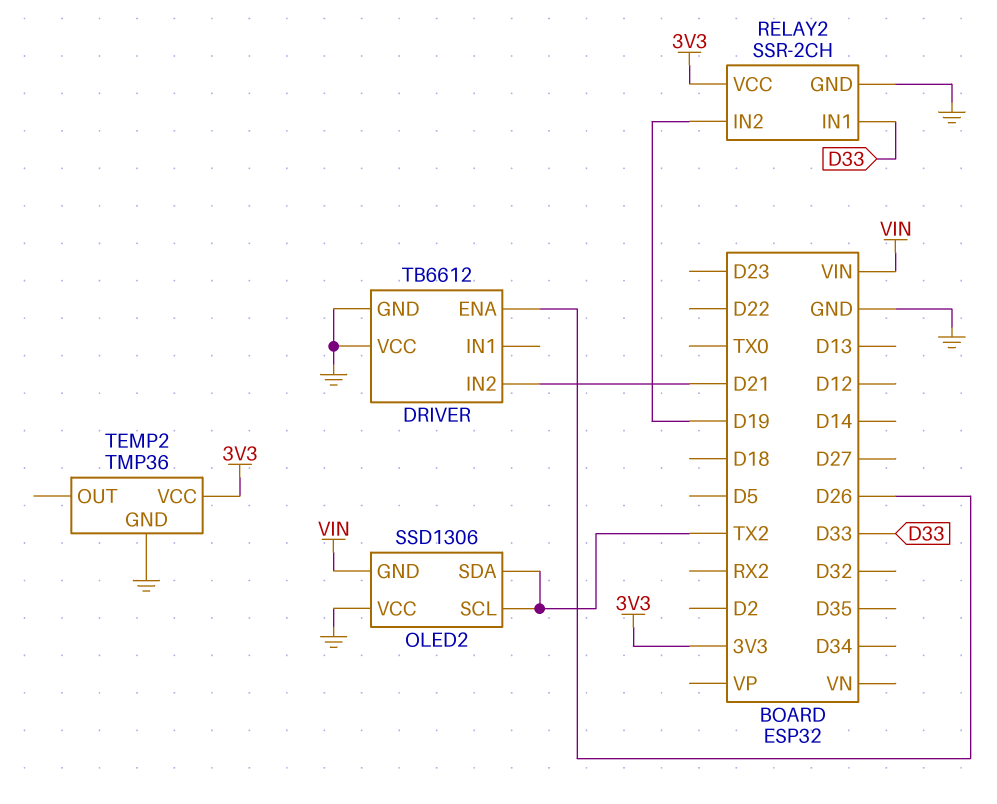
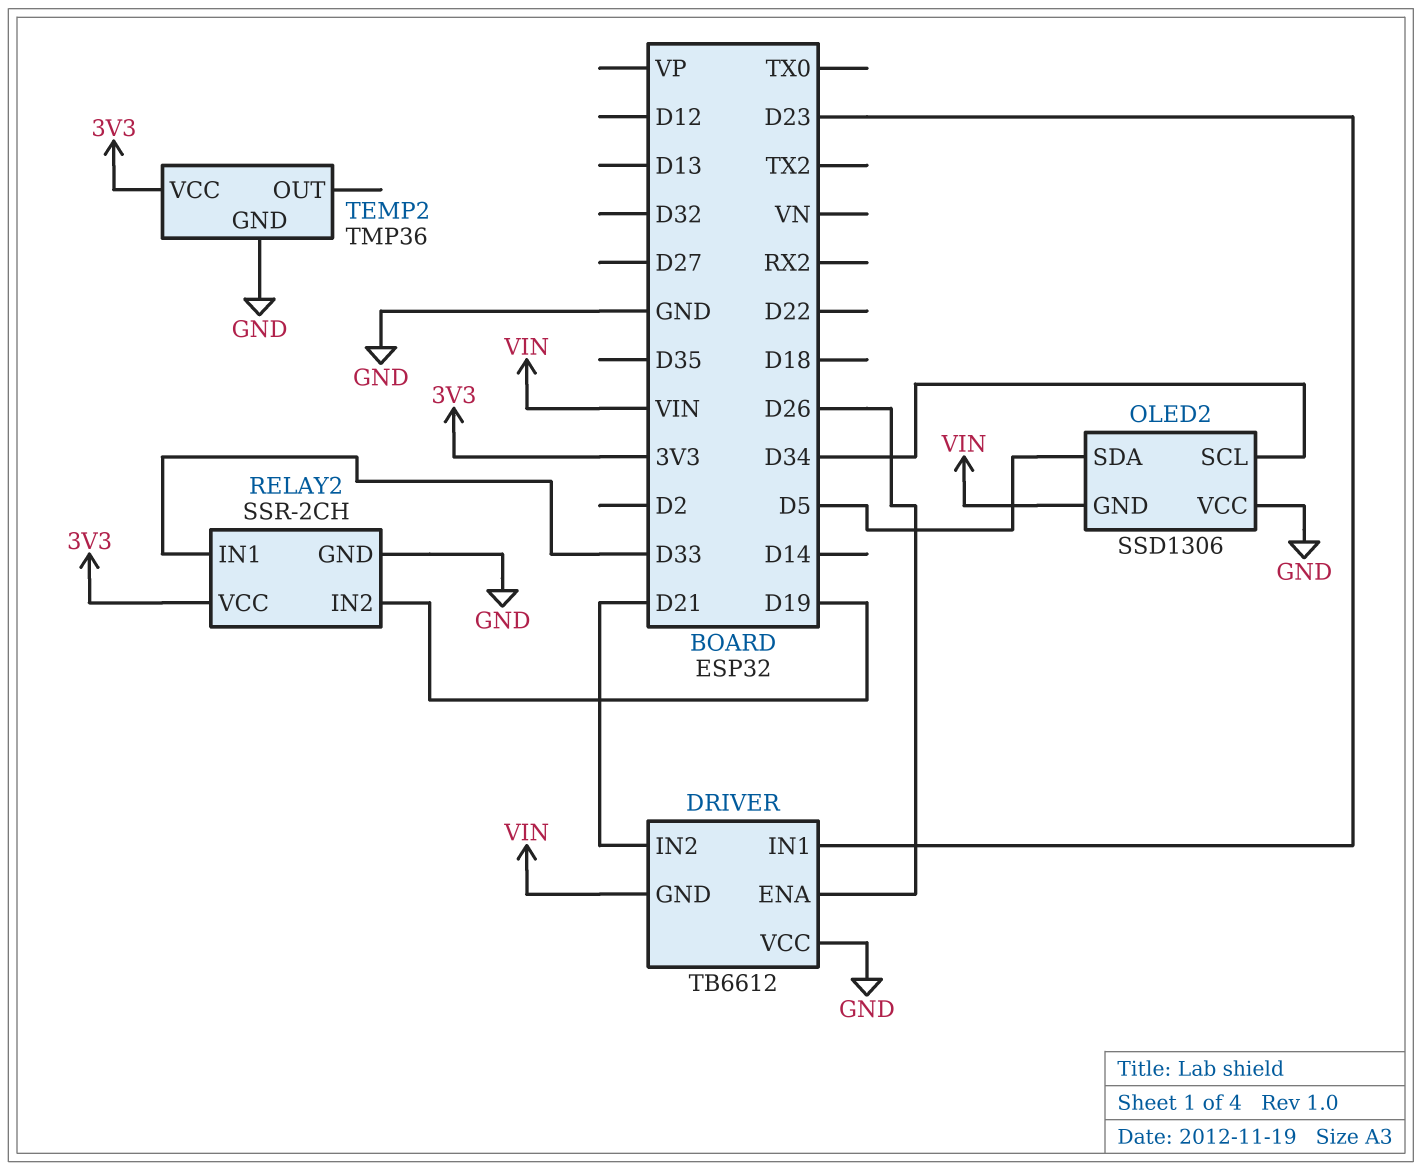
DRIVER pin GND: GND -> VIN
DRIVER pin IN1: none -> D23
OLED2 pin SCL: TX2 -> D34
OLED2 pin SDA: TX2 -> D5

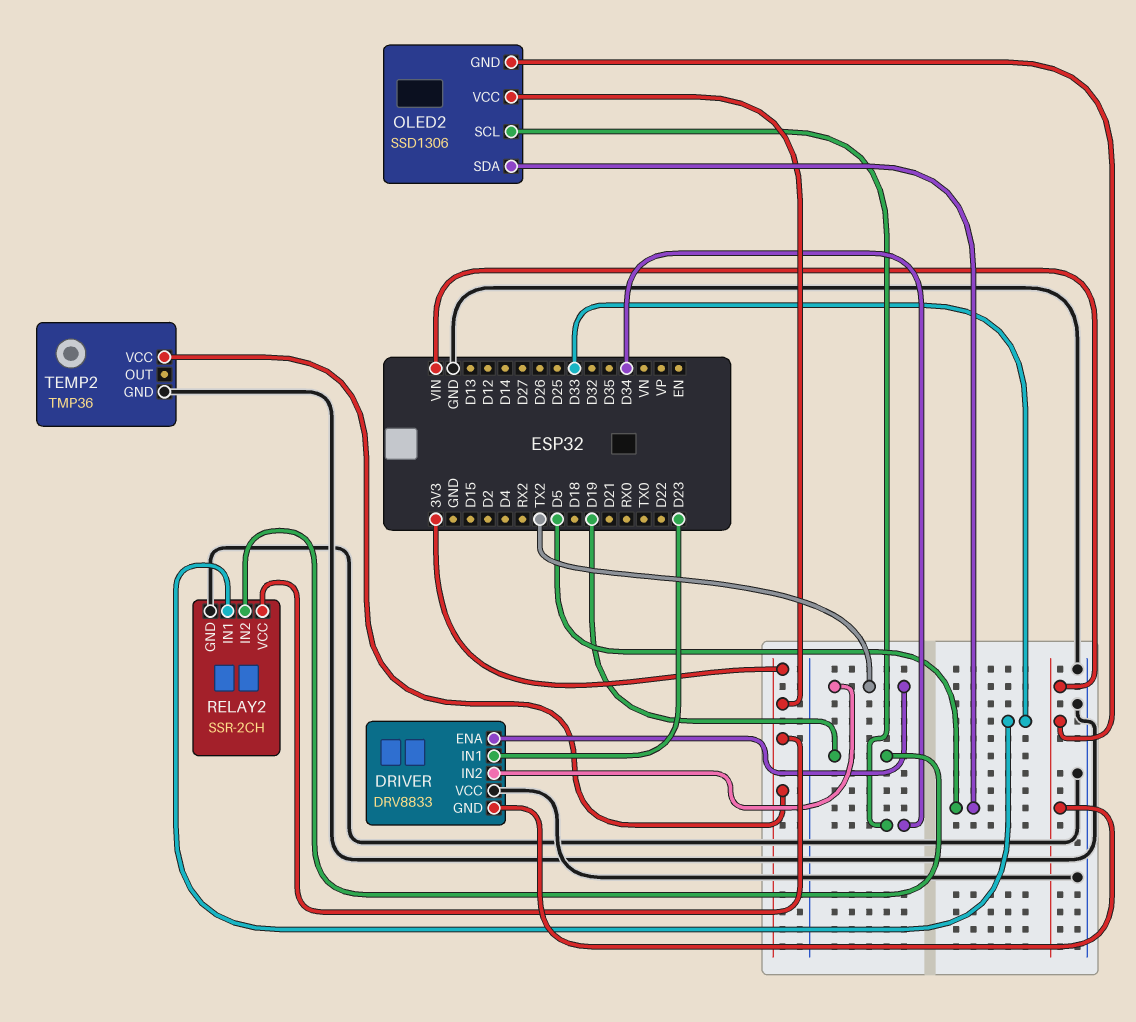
DRIVER: TB6612 -> DRV8833
DRIVER pin ENA: D26 -> TX2
DRIVER pin IN2: D21 -> TX2
OLED2 pin VCC: GND -> 3V3

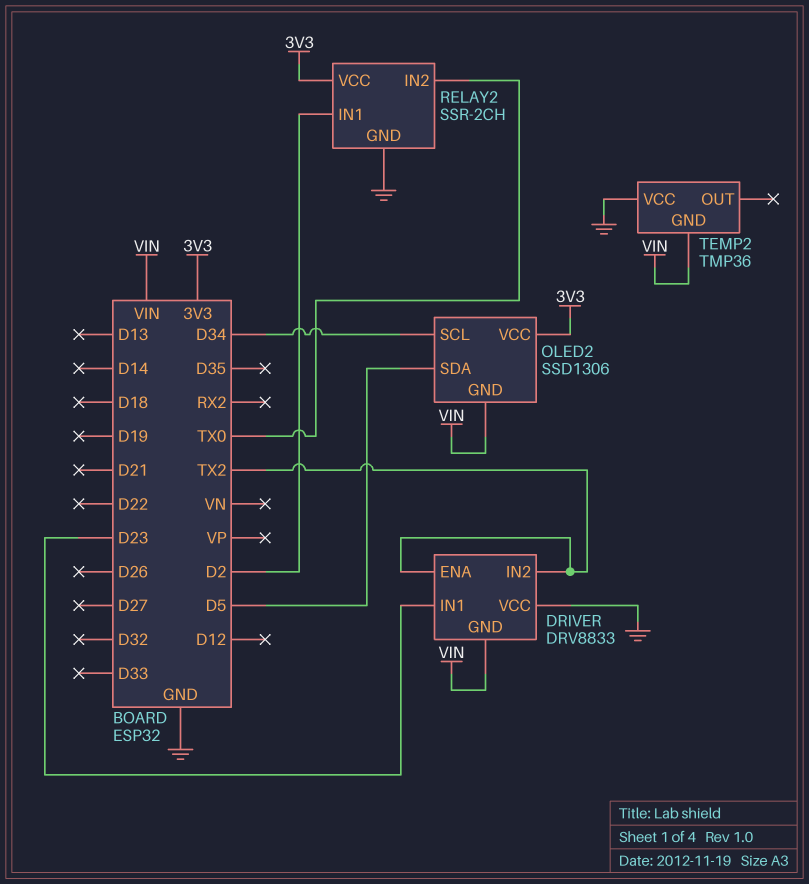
RELAY2 pin IN1: D33 -> D2
RELAY2 pin IN2: D19 -> TX0
TEMP2 pin GND: GND -> VIN
TEMP2 pin VCC: 3V3 -> GND

